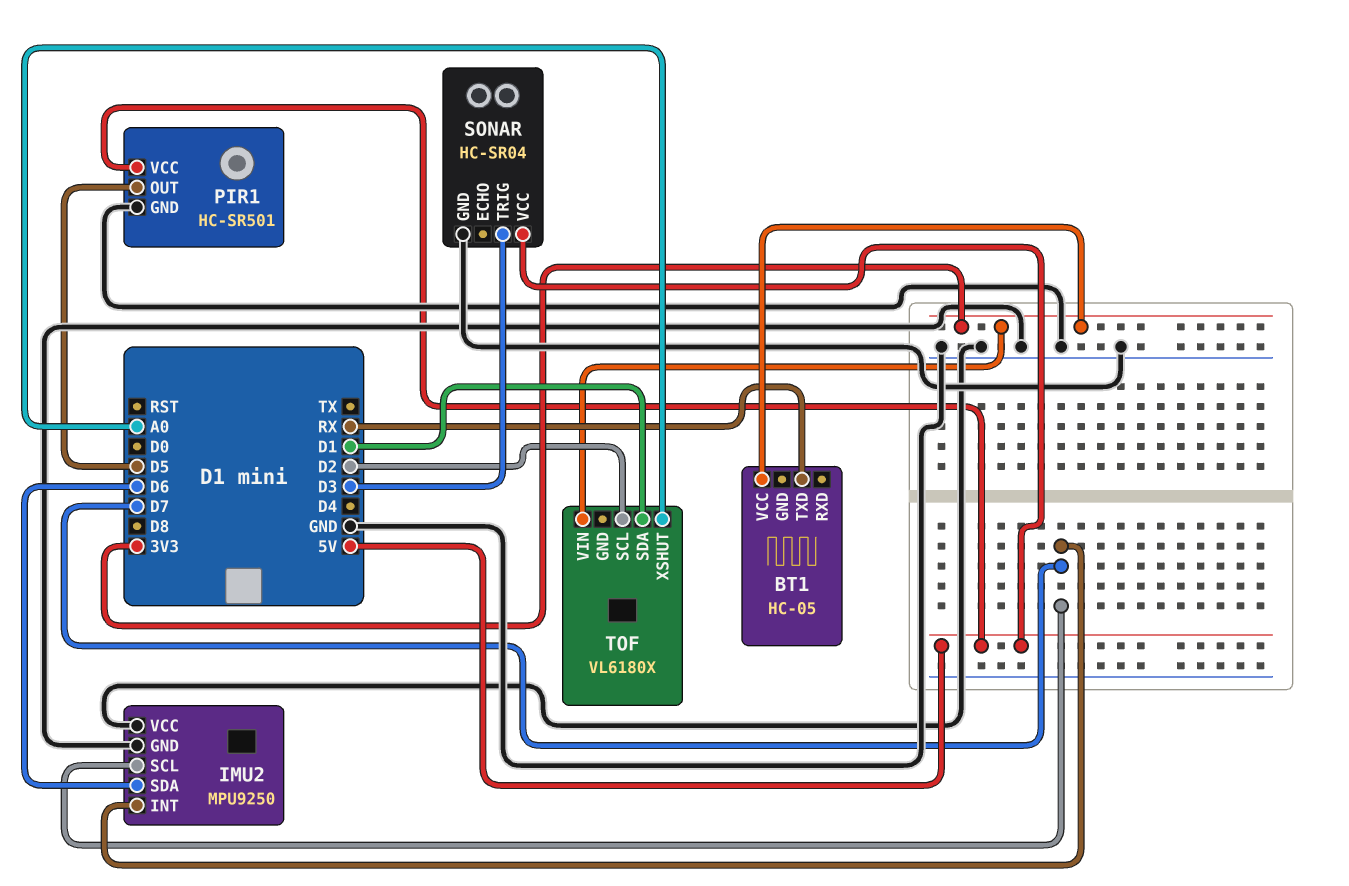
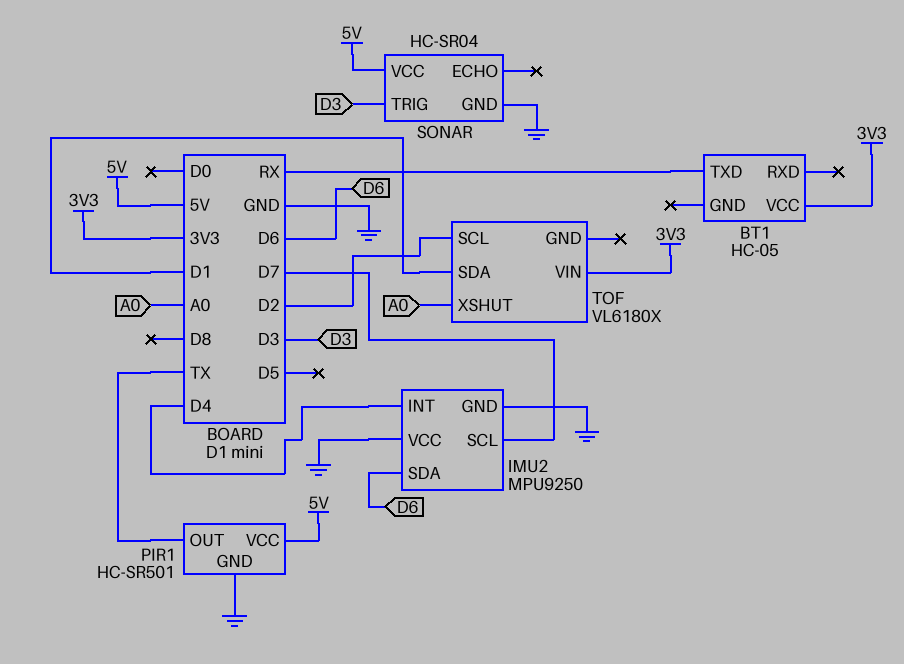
IMU2 pin INT: D7 -> D4
PIR1 pin OUT: D5 -> TX

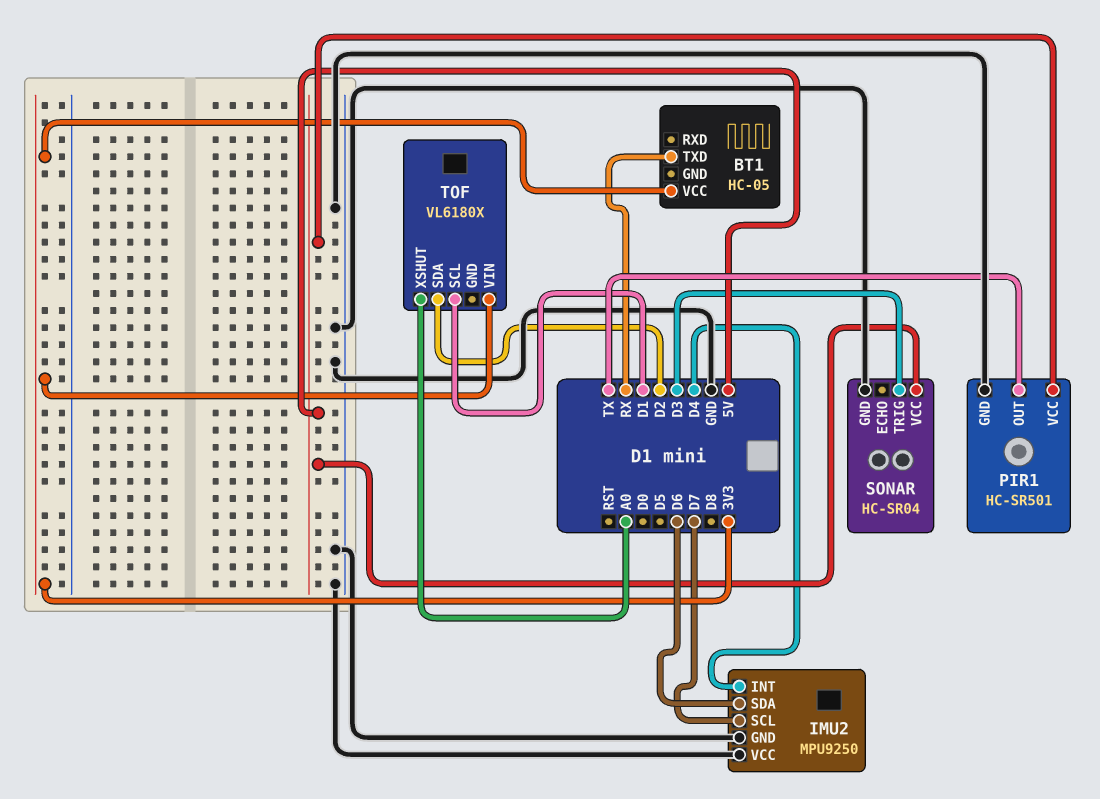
TOF pin SCL: D2 -> D1
TOF pin SDA: D1 -> D2

